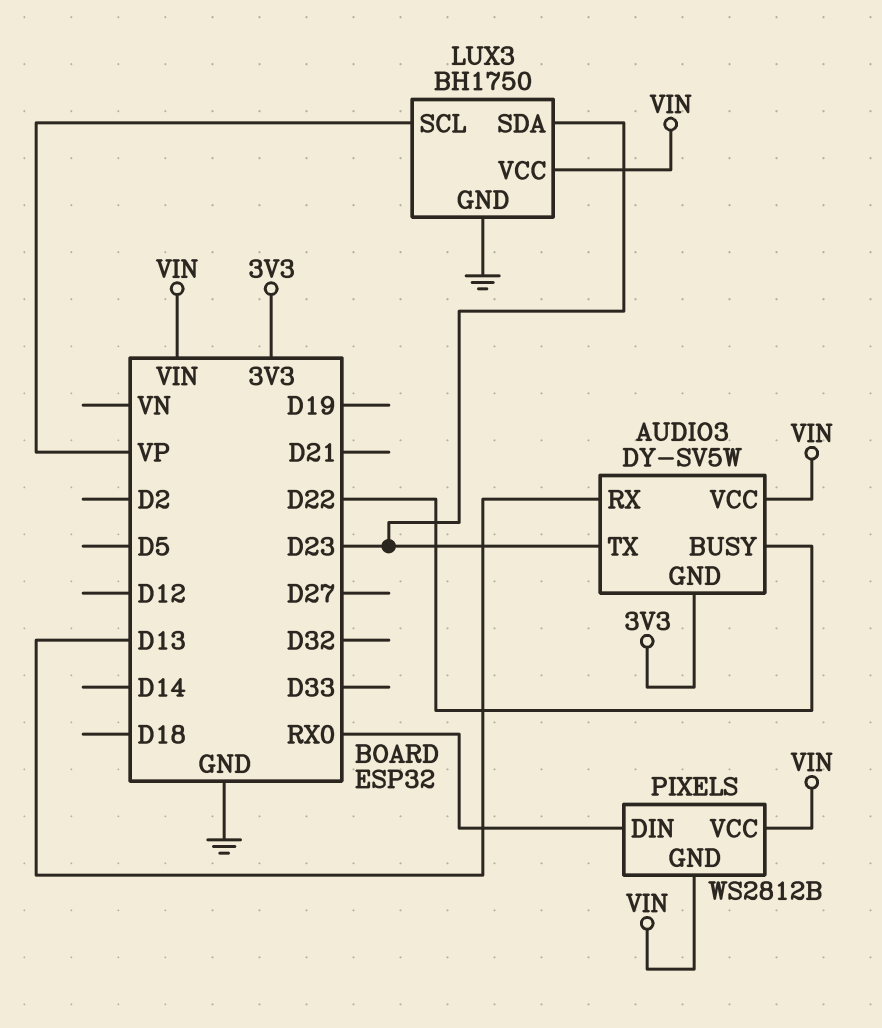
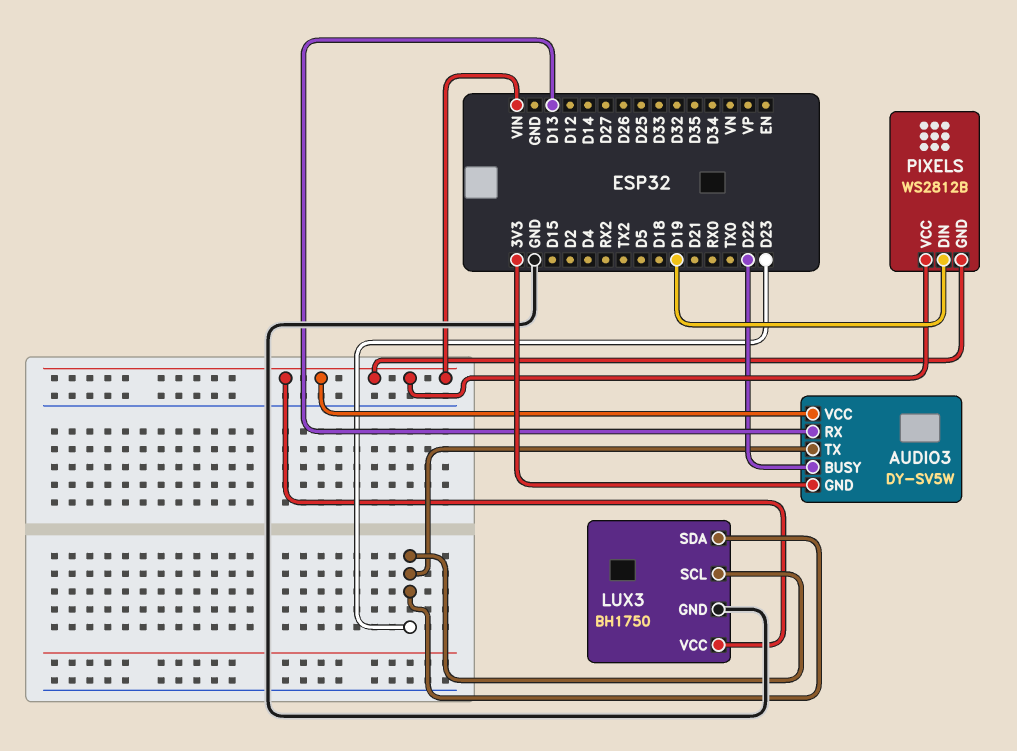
LUX3 pin SCL: VP -> D23
PIXELS pin DIN: RX0 -> D19

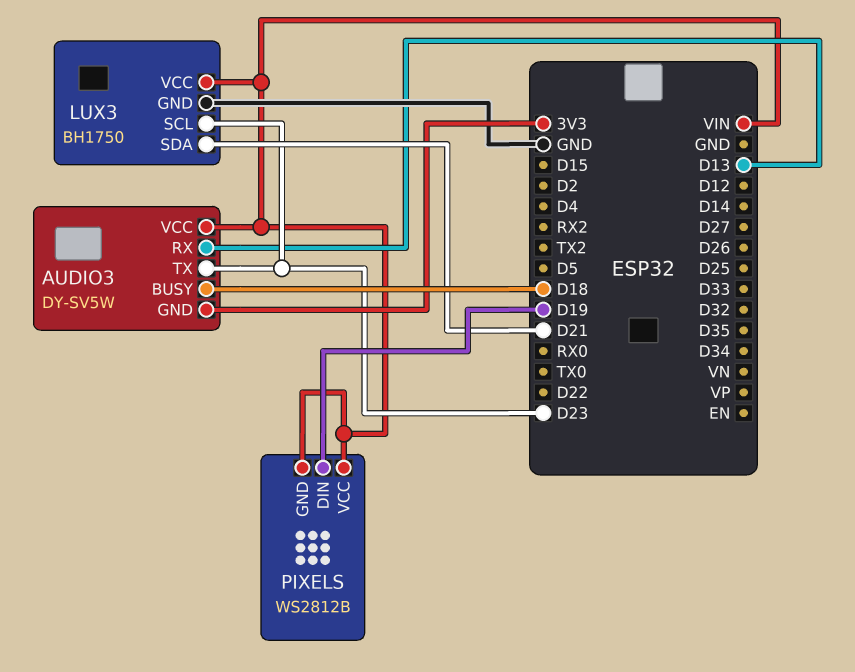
AUDIO3 pin BUSY: D22 -> D18
LUX3 pin SDA: D23 -> D21

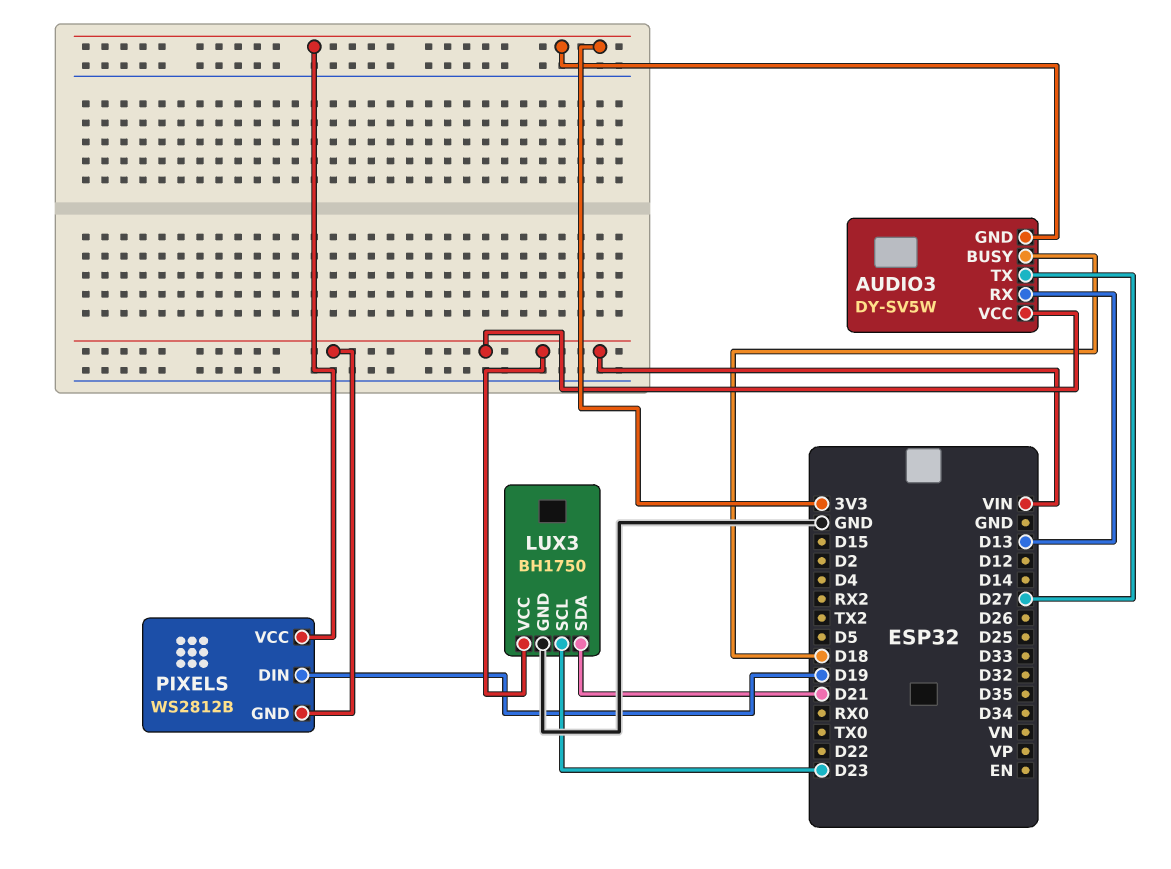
AUDIO3 pin TX: D23 -> D27
PIXELS pin VCC: VIN -> 3V3

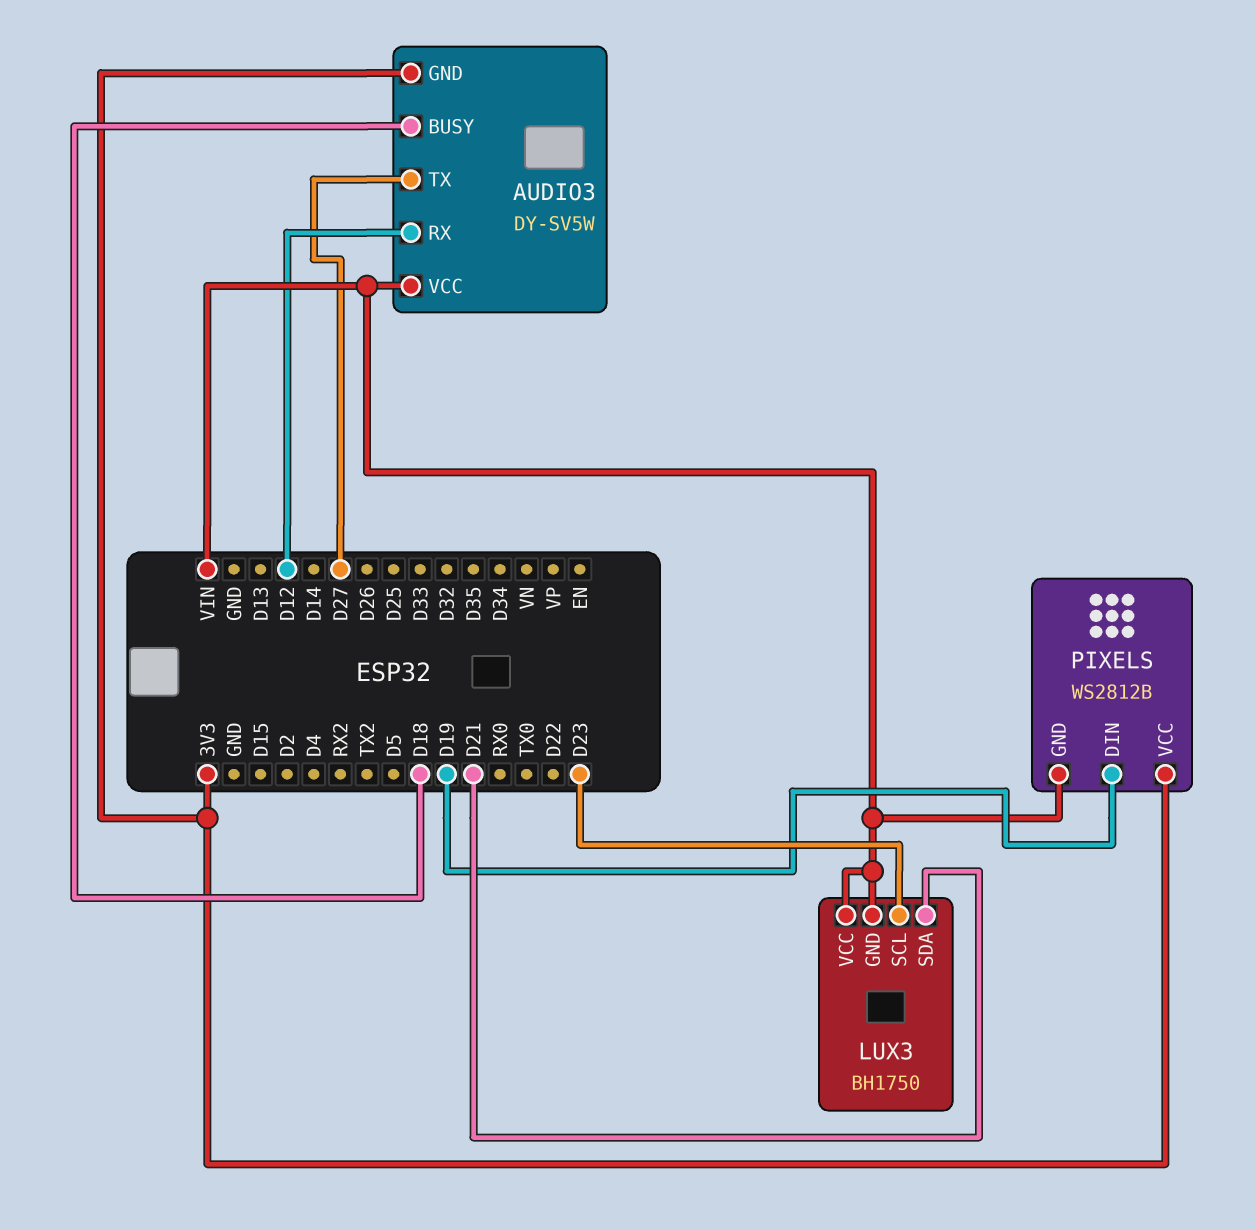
AUDIO3 pin RX: D13 -> D12
LUX3 pin GND: GND -> VIN

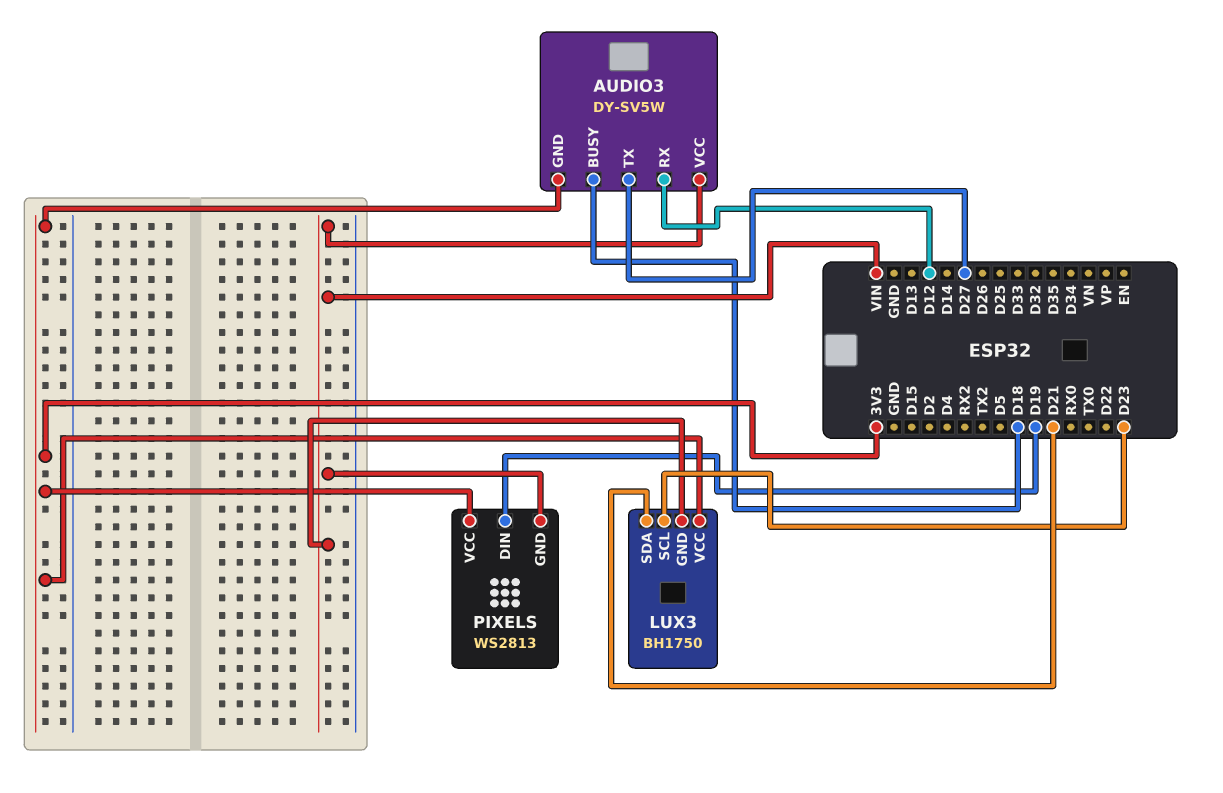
LUX3 pin VCC: VIN -> 3V3
PIXELS: WS2812B -> WS2813

